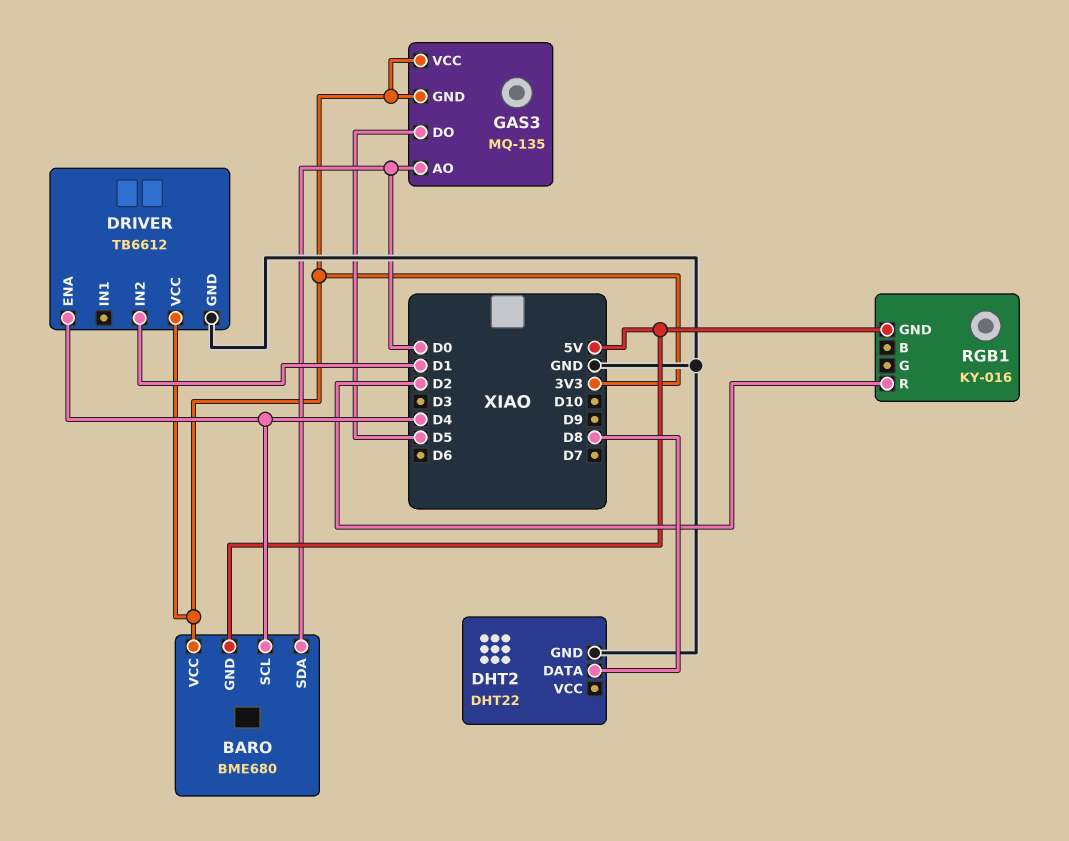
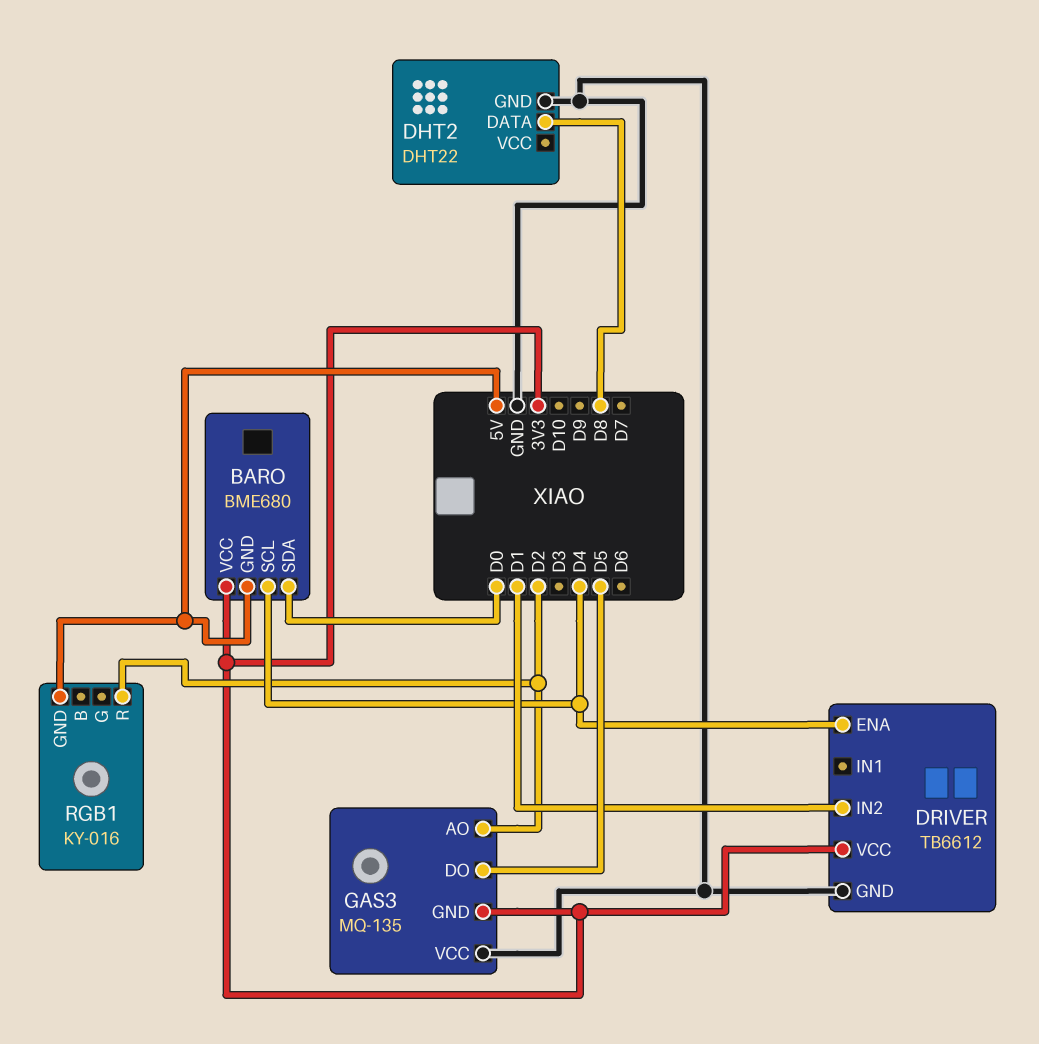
GAS3 pin AO: D0 -> D2
GAS3 pin VCC: 3V3 -> GND

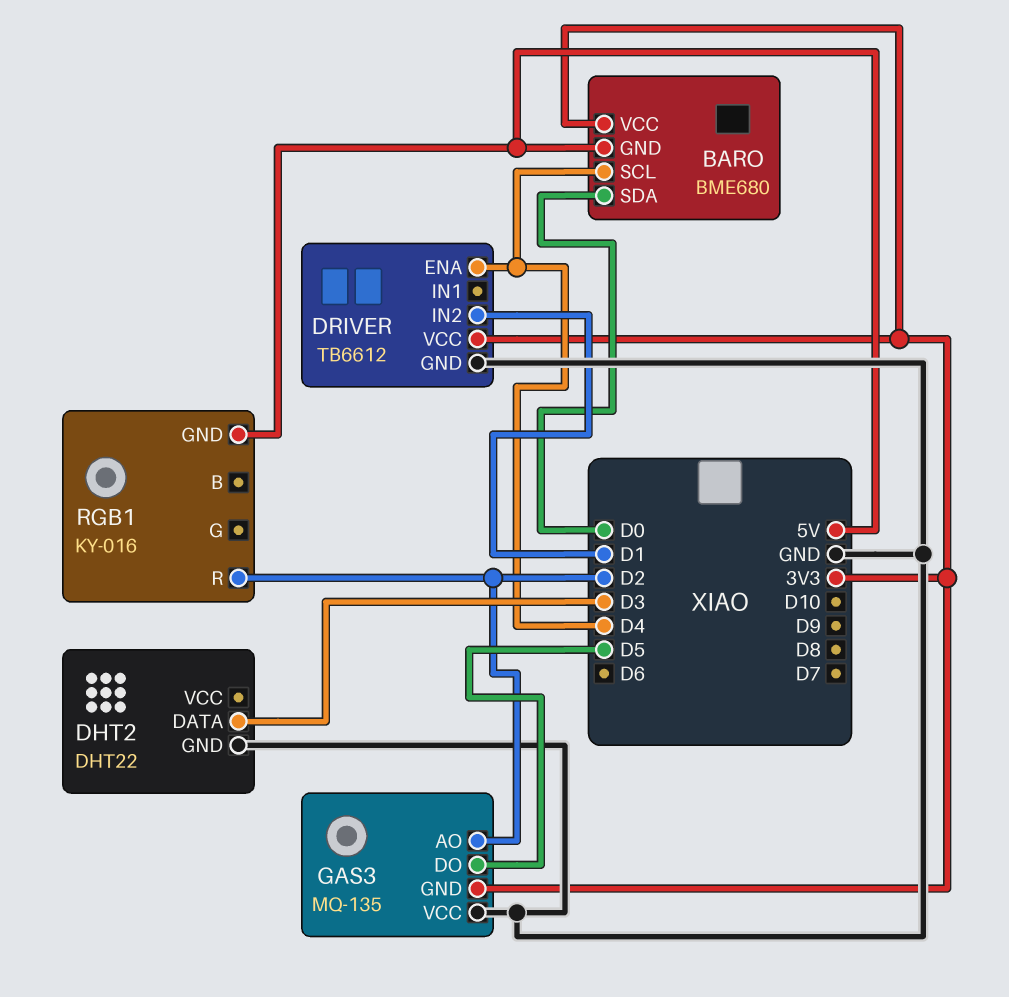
DHT2 pin DATA: D8 -> D3

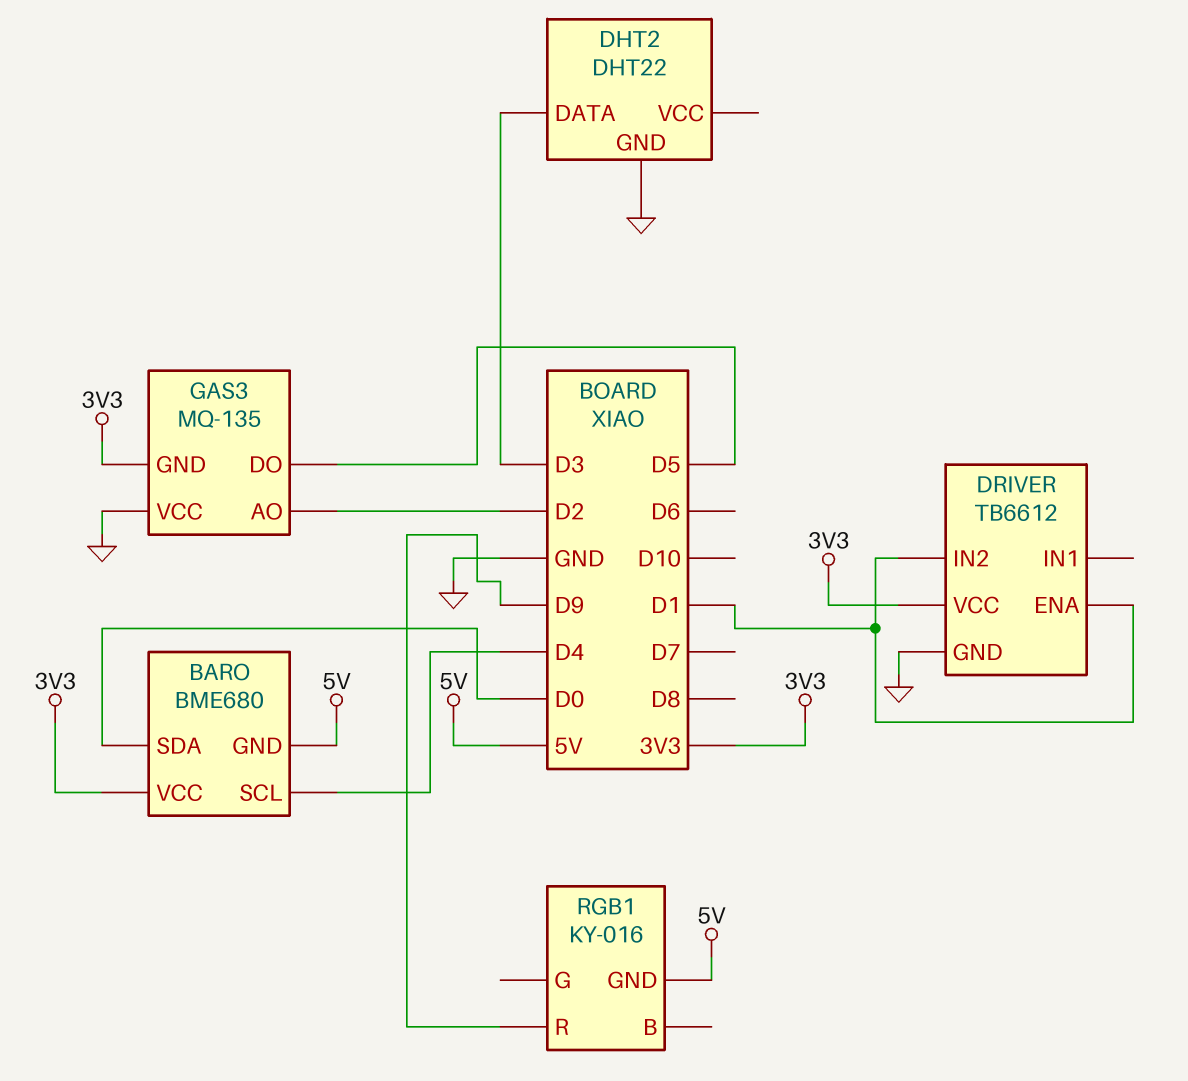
DRIVER pin ENA: D4 -> D1
RGB1 pin R: D2 -> D9

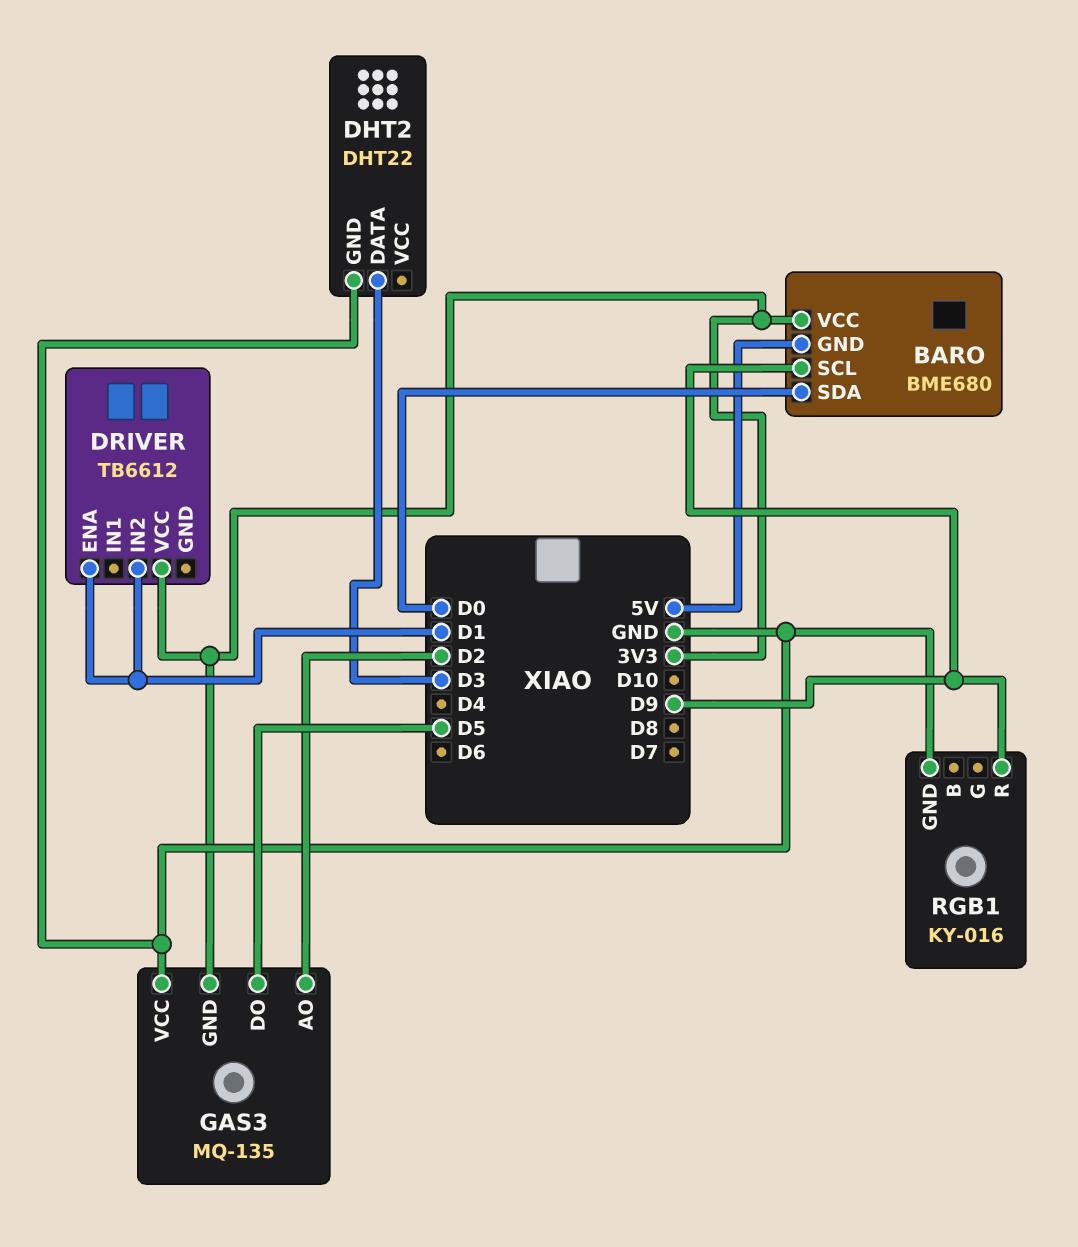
BARO pin SCL: D4 -> D9
DRIVER pin GND: GND -> none
RGB1 pin GND: 5V -> GND

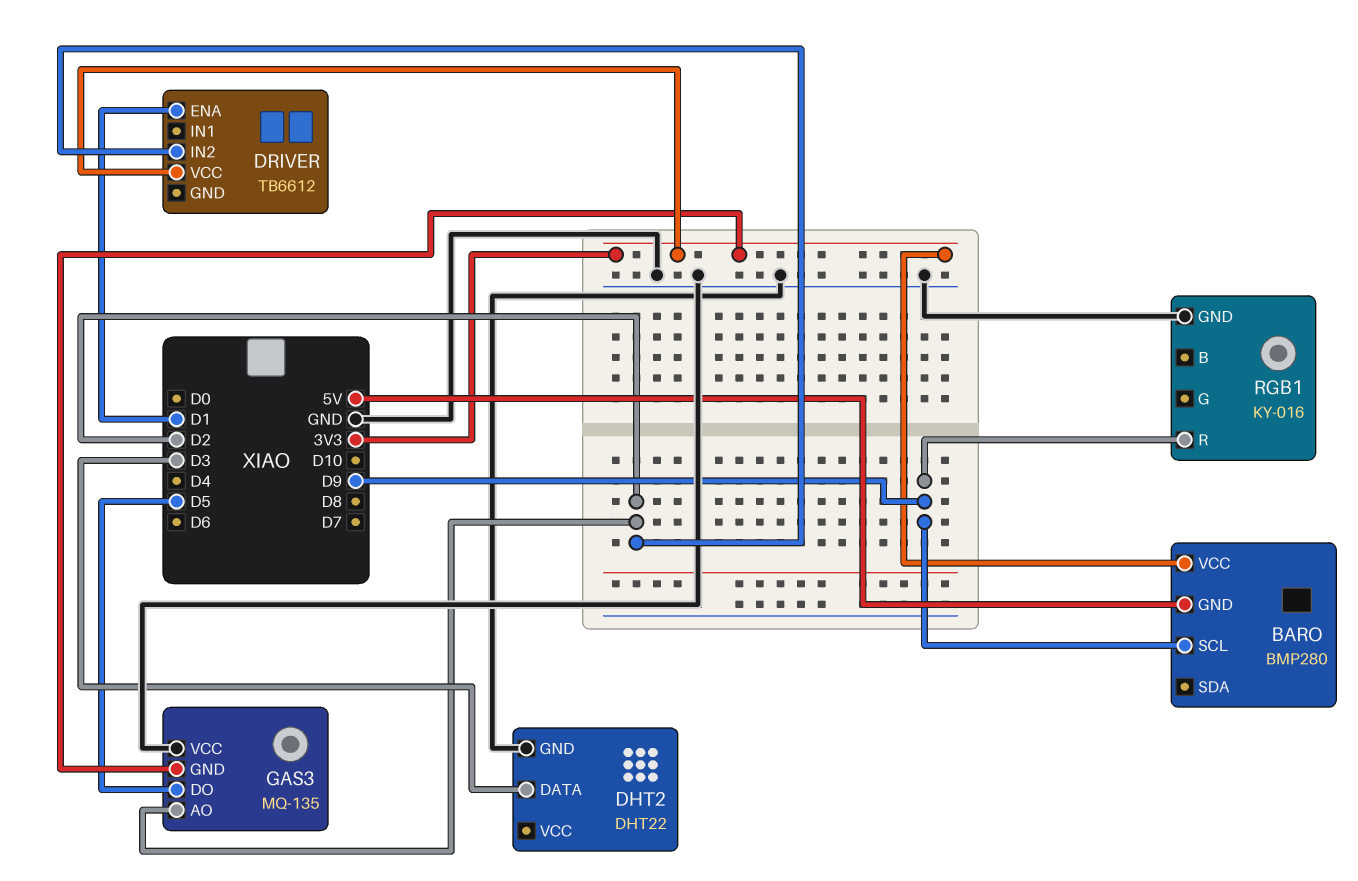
BARO: BME680 -> BMP280
BARO pin SDA: D0 -> none
DRIVER pin IN2: D1 -> D2

